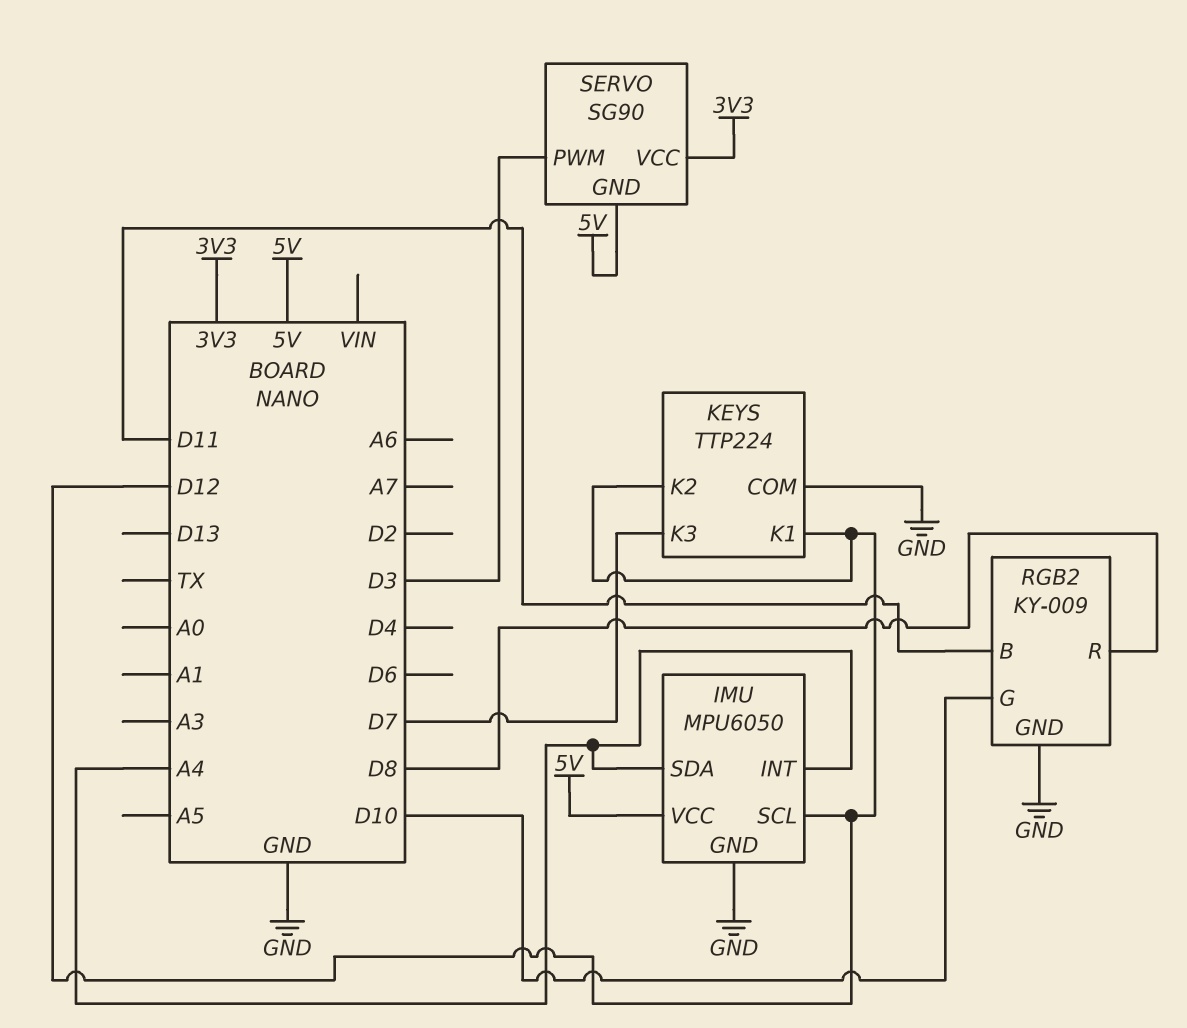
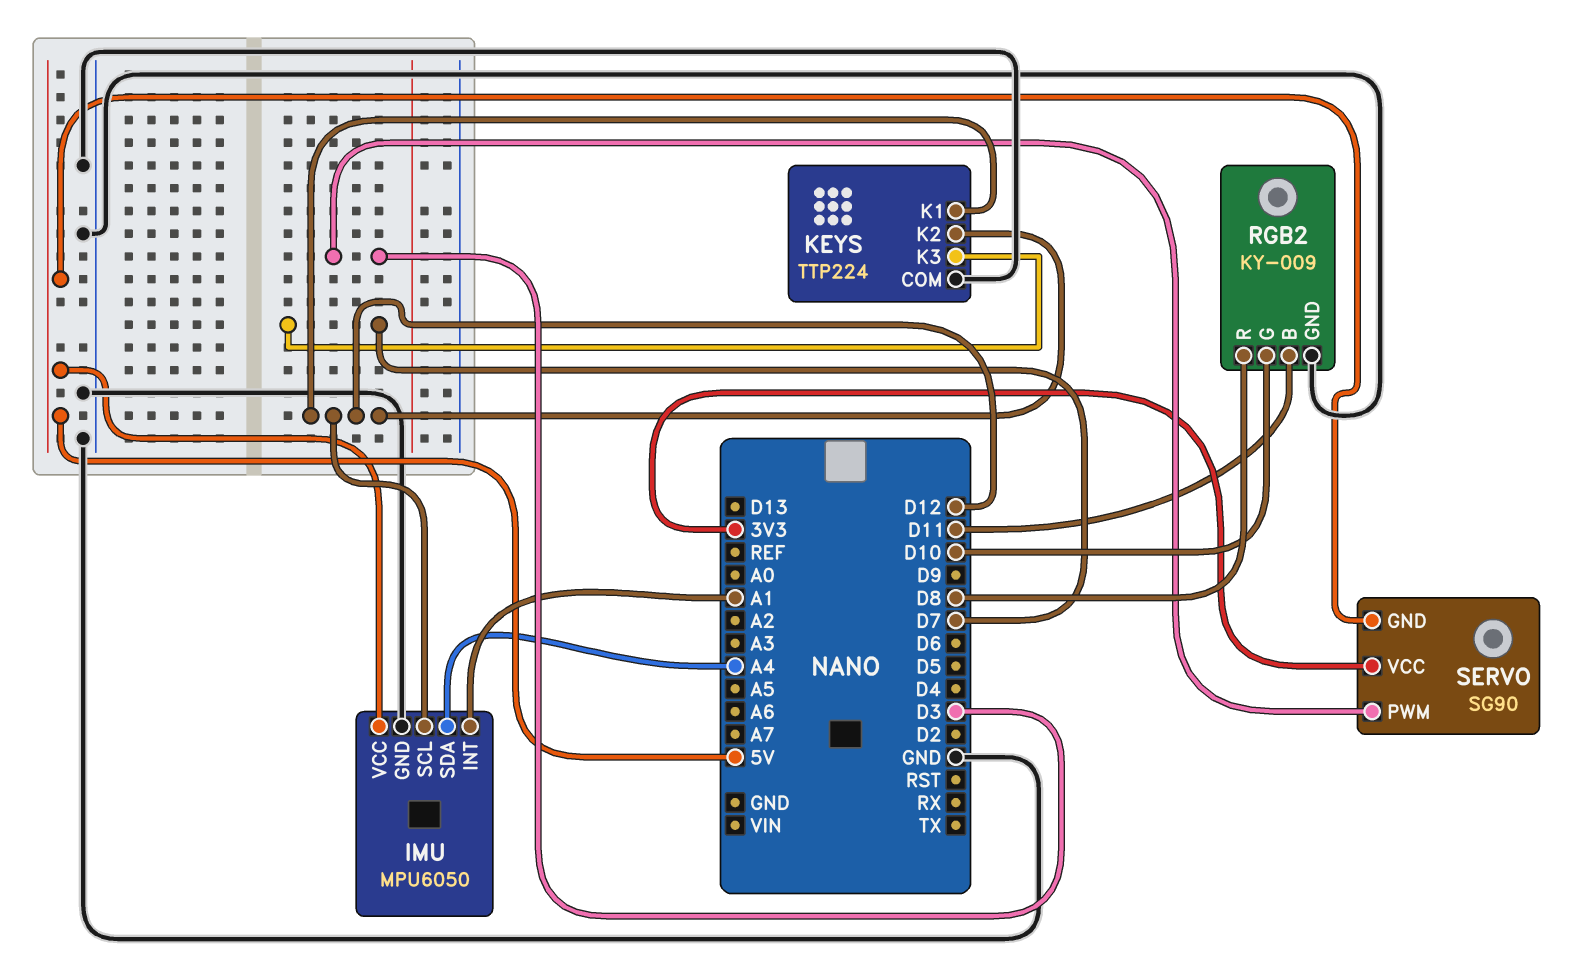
IMU pin INT: A4 -> A1

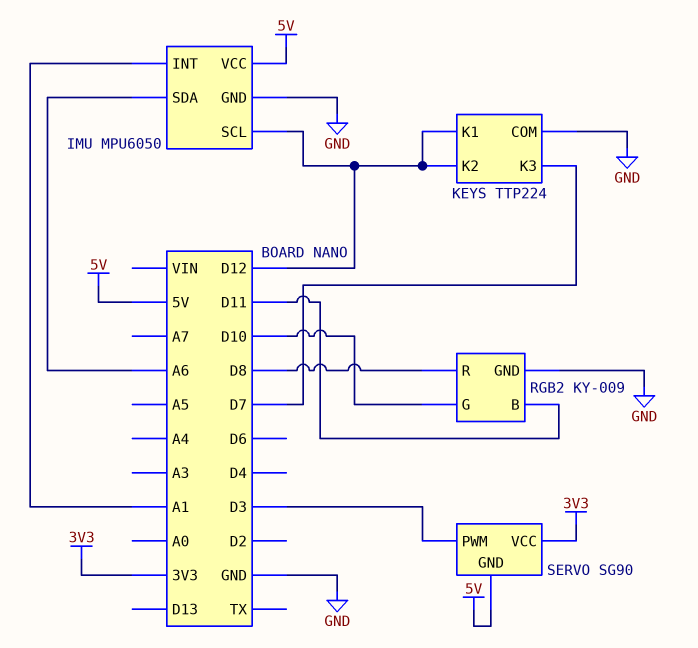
IMU pin SDA: A4 -> A6

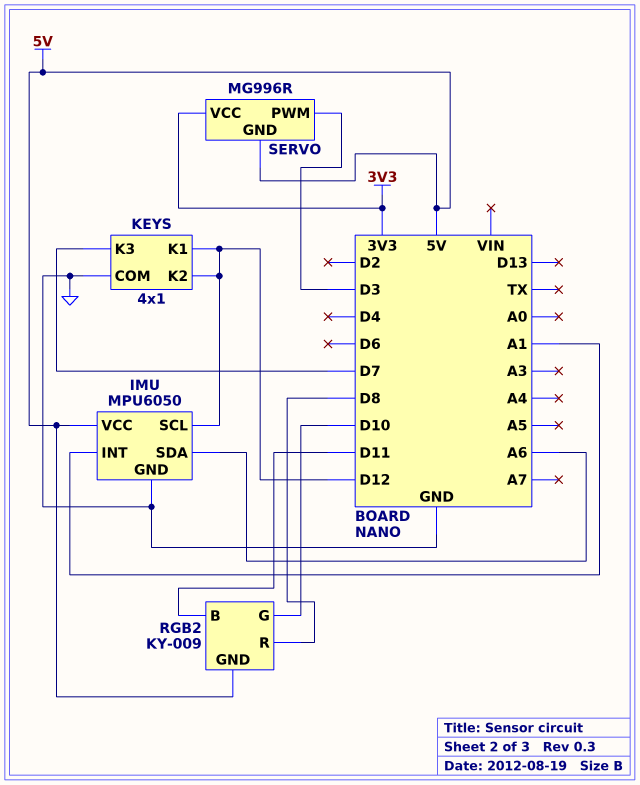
KEYS: TTP224 -> 4x1
RGB2 pin GND: GND -> 5V
SERVO: SG90 -> MG996R

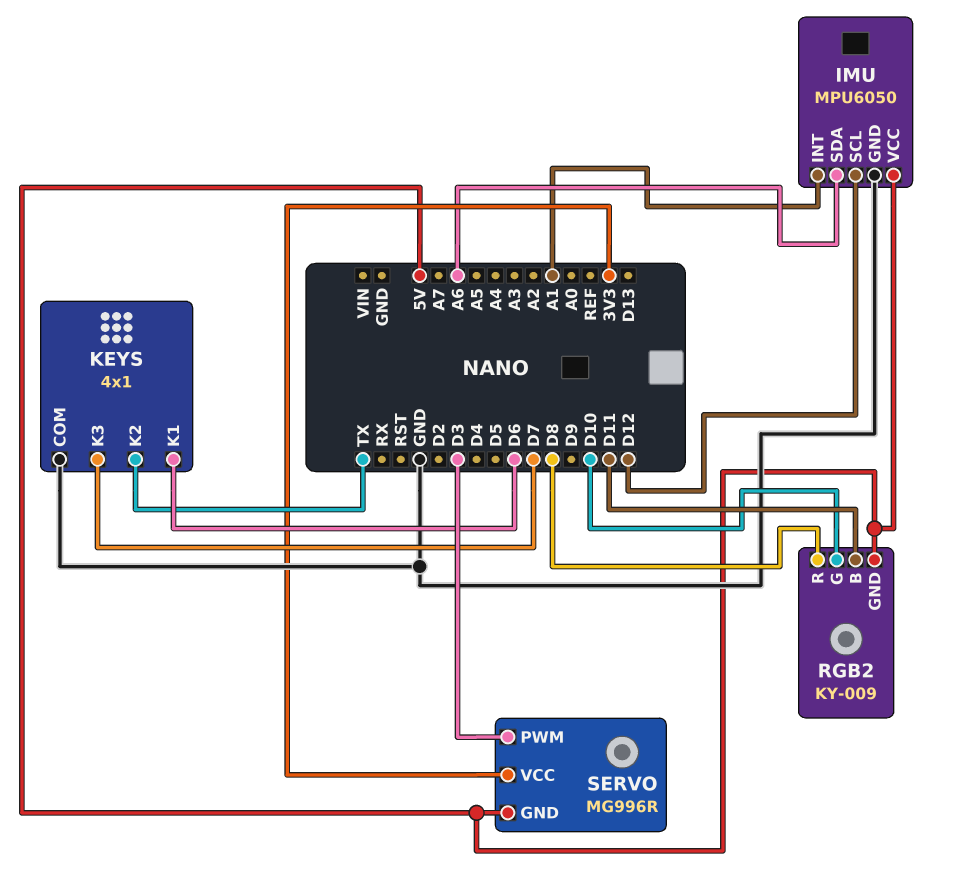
KEYS pin K1: D12 -> D6
KEYS pin K2: D12 -> TX

